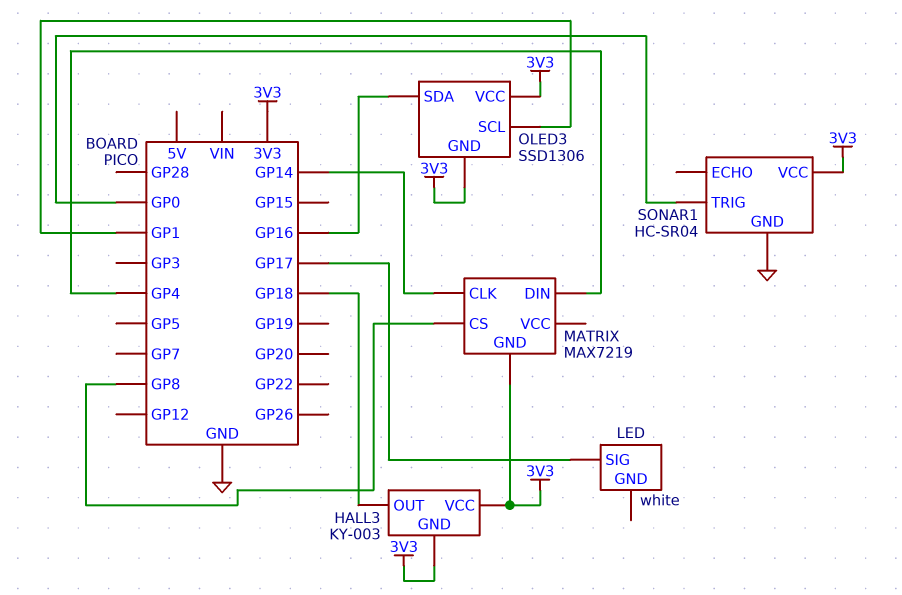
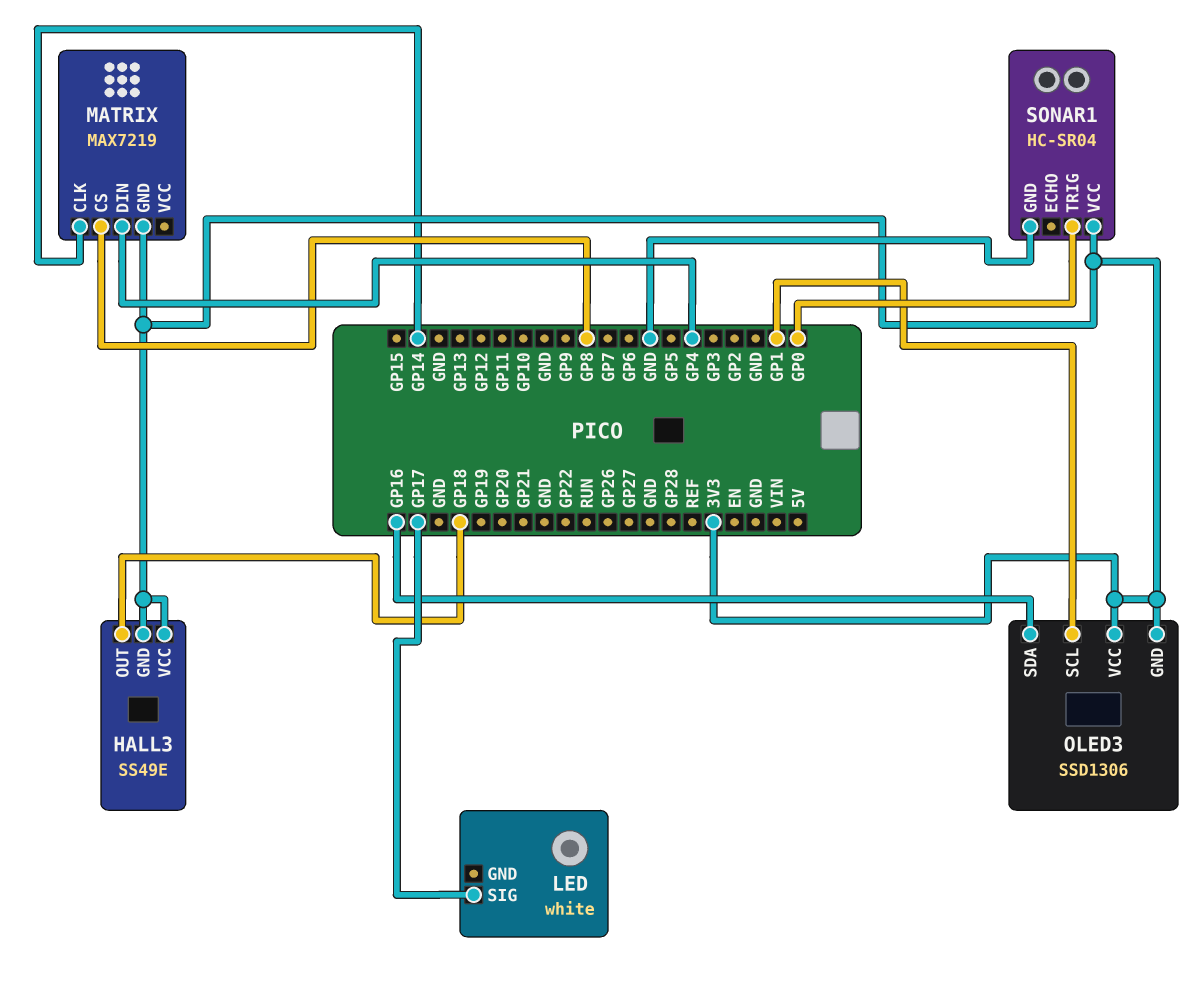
HALL3: KY-003 -> SS49E

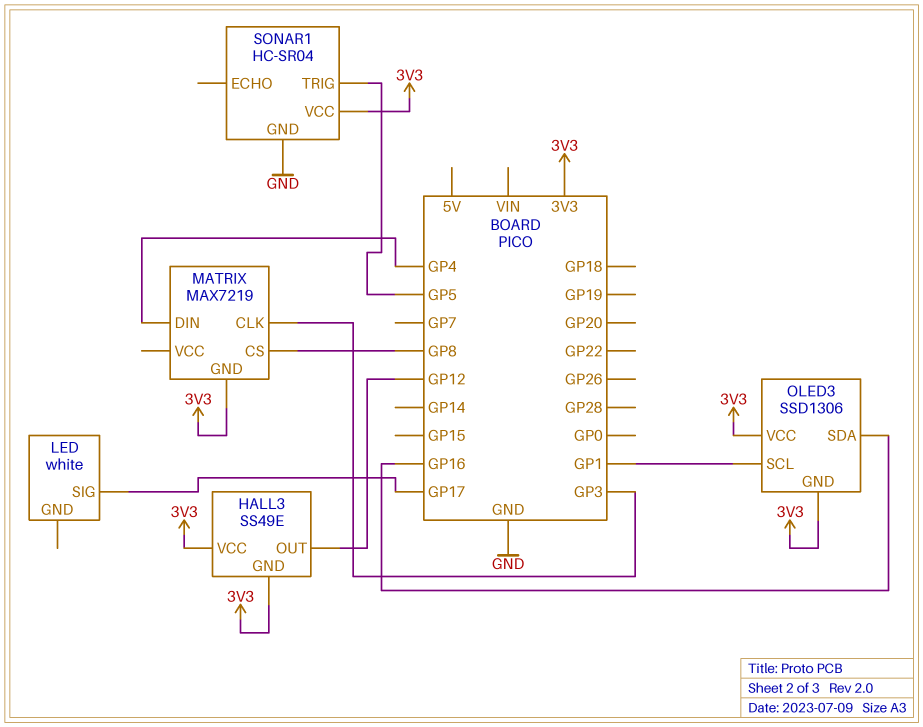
HALL3 pin OUT: GP18 -> GP12
MATRIX pin CLK: GP14 -> GP3
SONAR1 pin TRIG: GP0 -> GP5

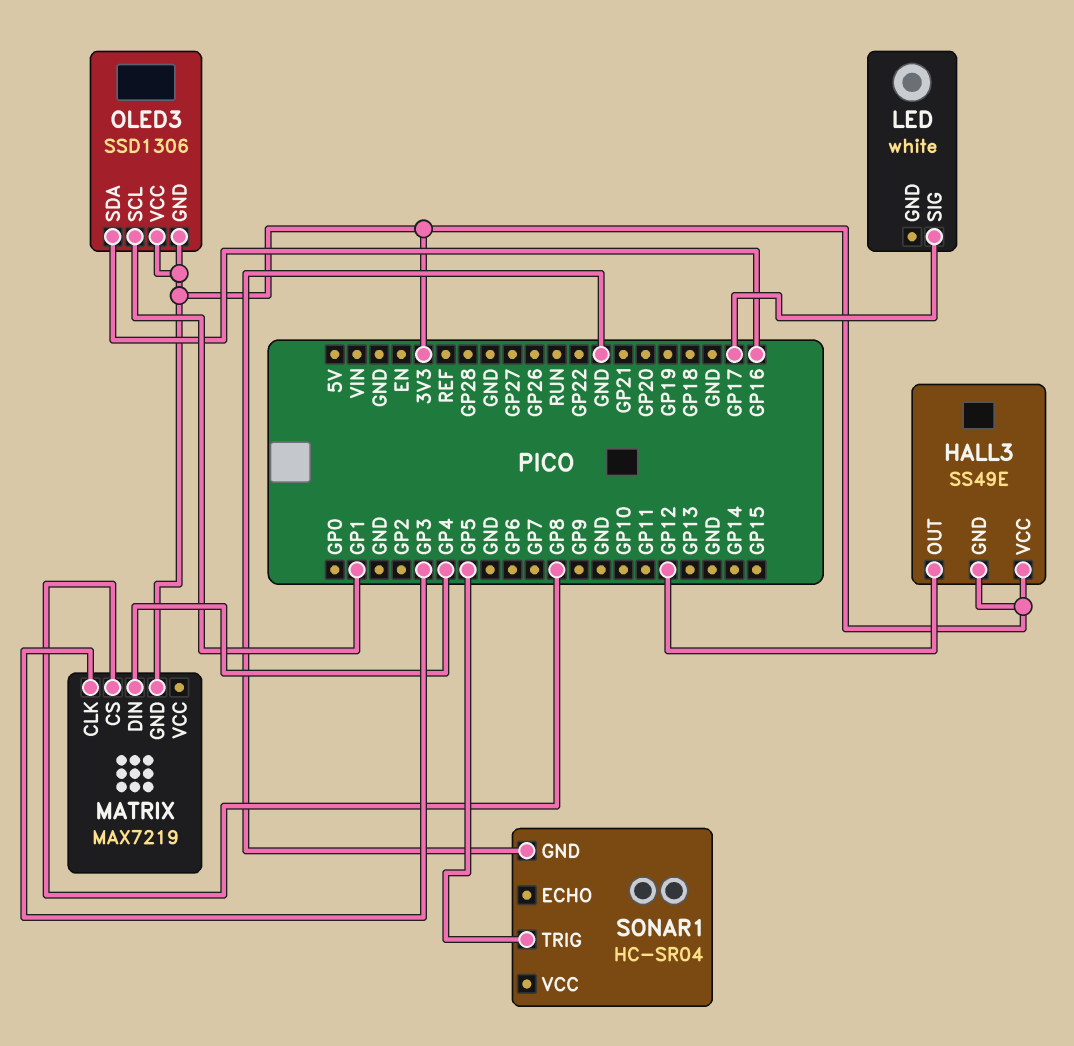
SONAR1 pin VCC: 3V3 -> none

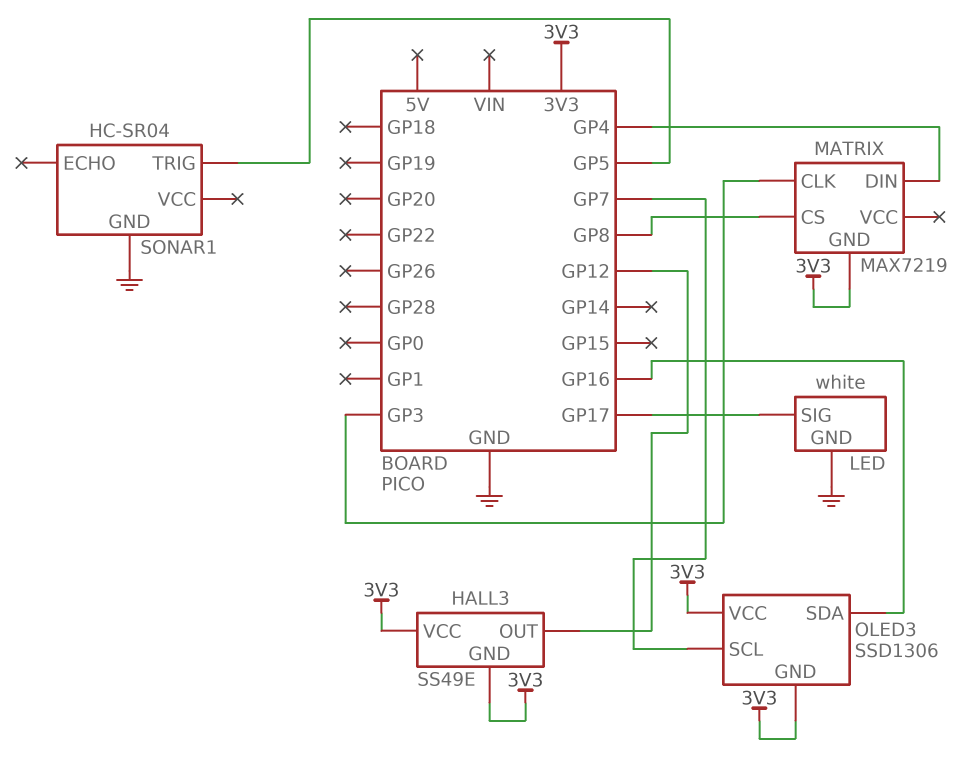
LED pin GND: none -> GND
OLED3 pin SCL: GP1 -> GP7

